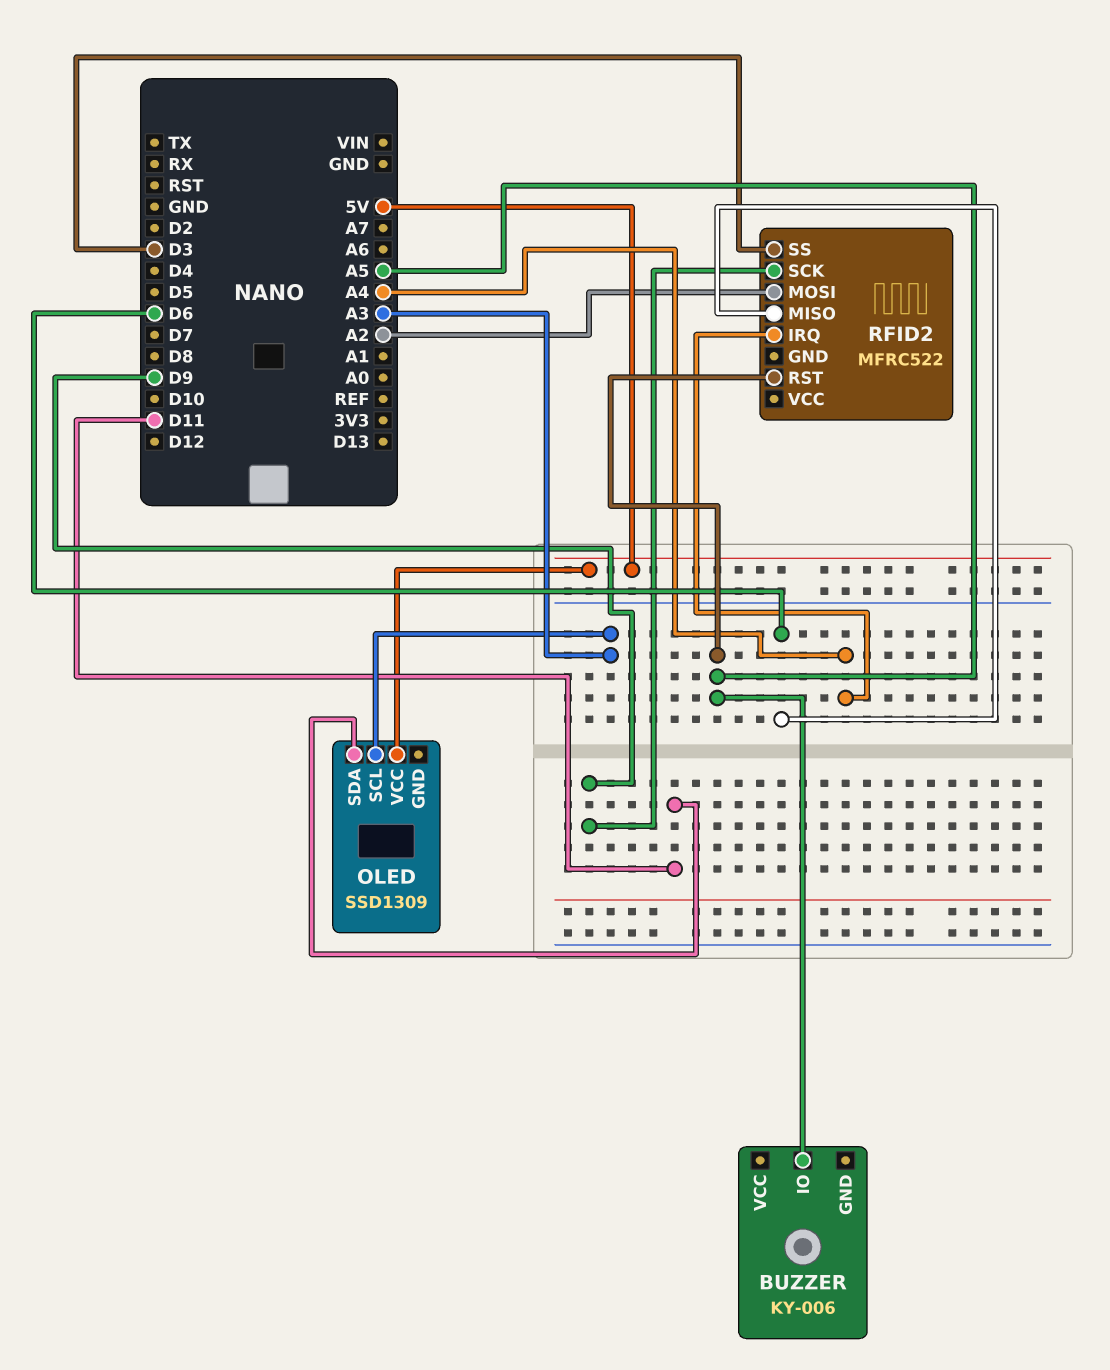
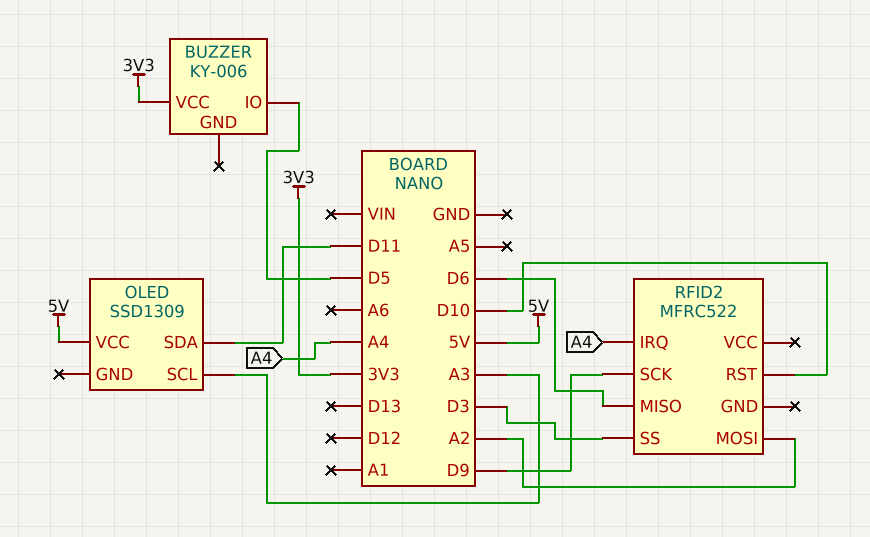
BUZZER pin IO: A5 -> D5
BUZZER pin VCC: none -> 3V3
RFID2 pin RST: A5 -> D10

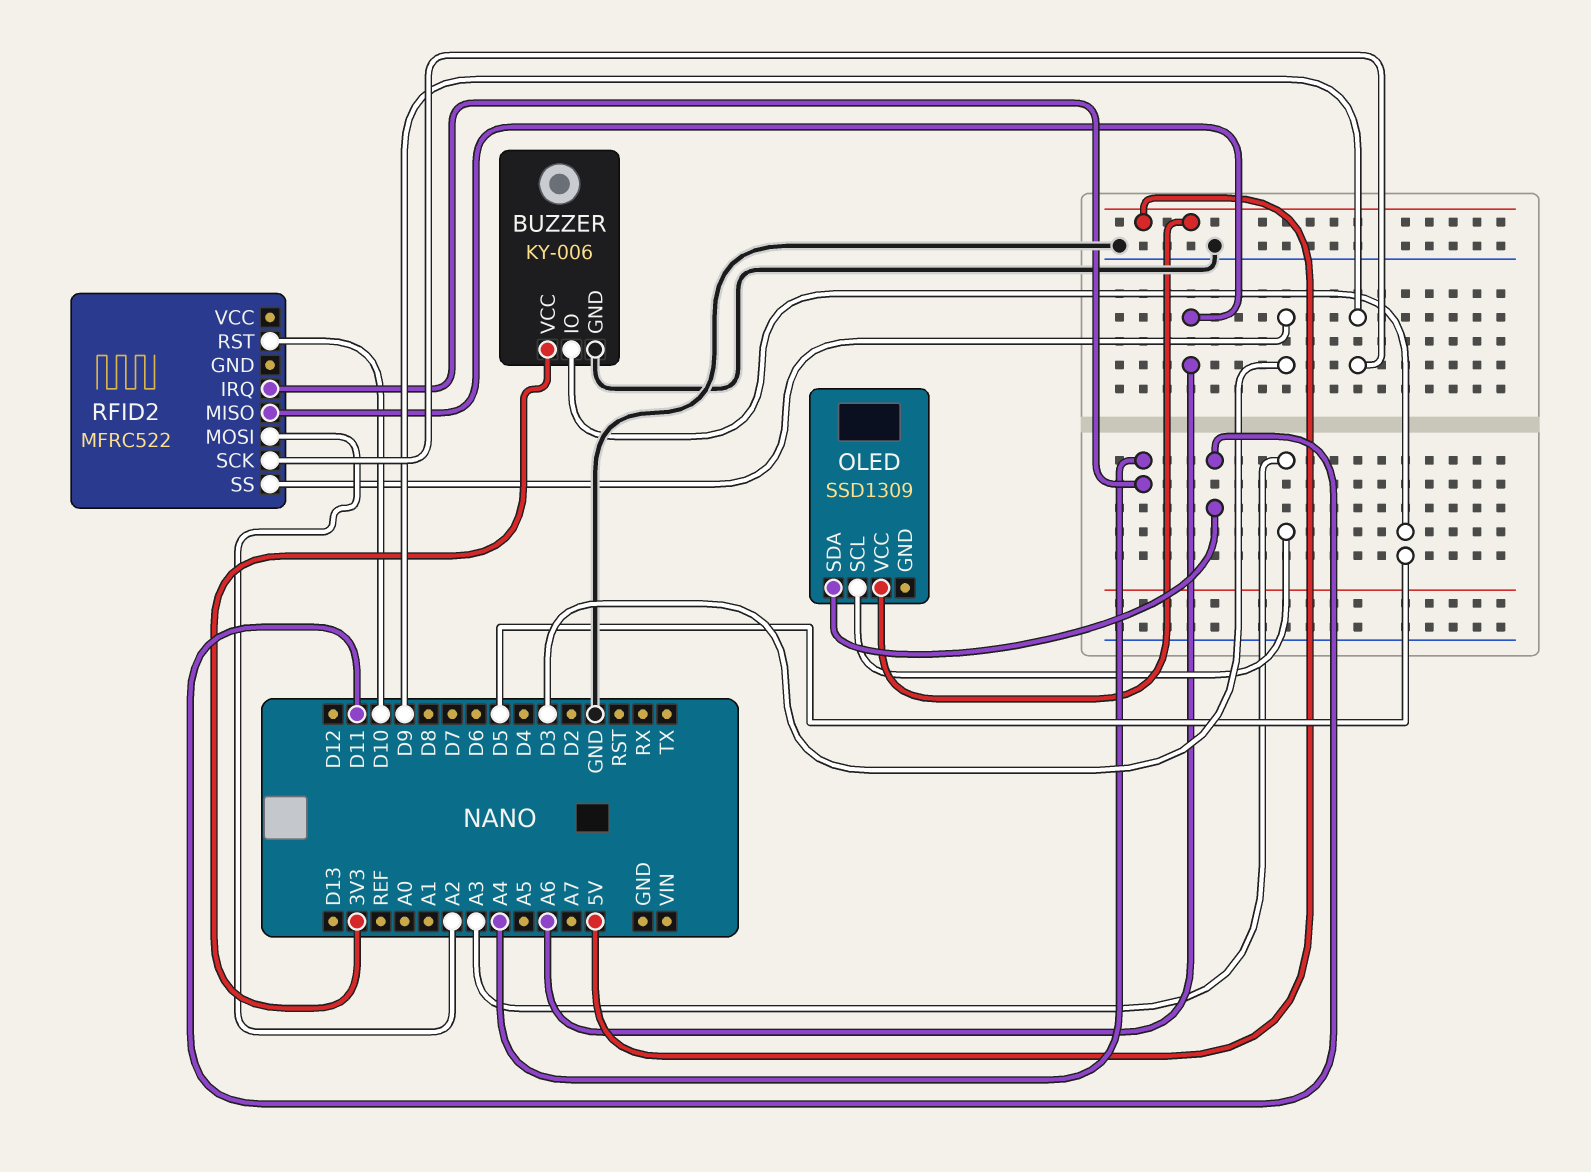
BUZZER pin GND: none -> GND
RFID2 pin MISO: D6 -> A6

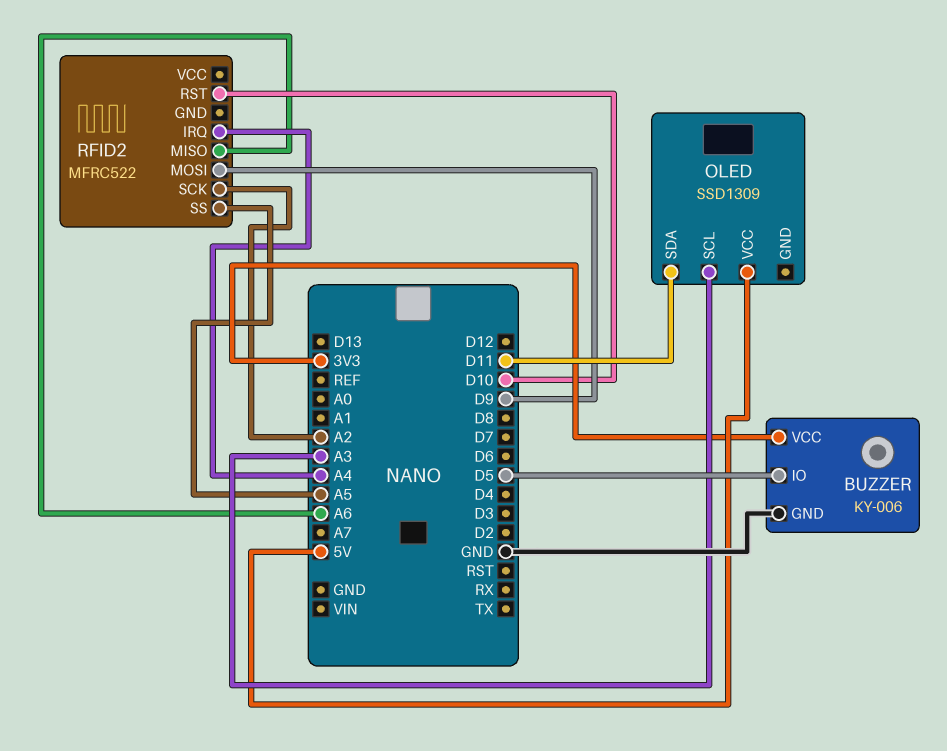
RFID2 pin MOSI: A2 -> D9
RFID2 pin SCK: D9 -> A2
RFID2 pin SS: D3 -> A5

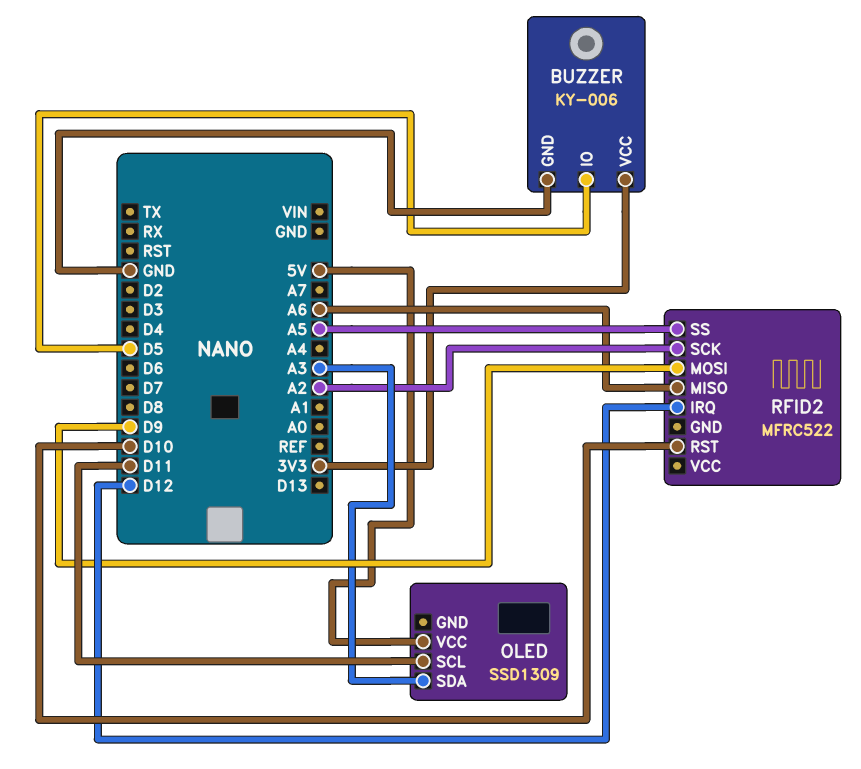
OLED pin SCL: A3 -> D11
OLED pin SDA: D11 -> A3
RFID2 pin IRQ: A4 -> D12

